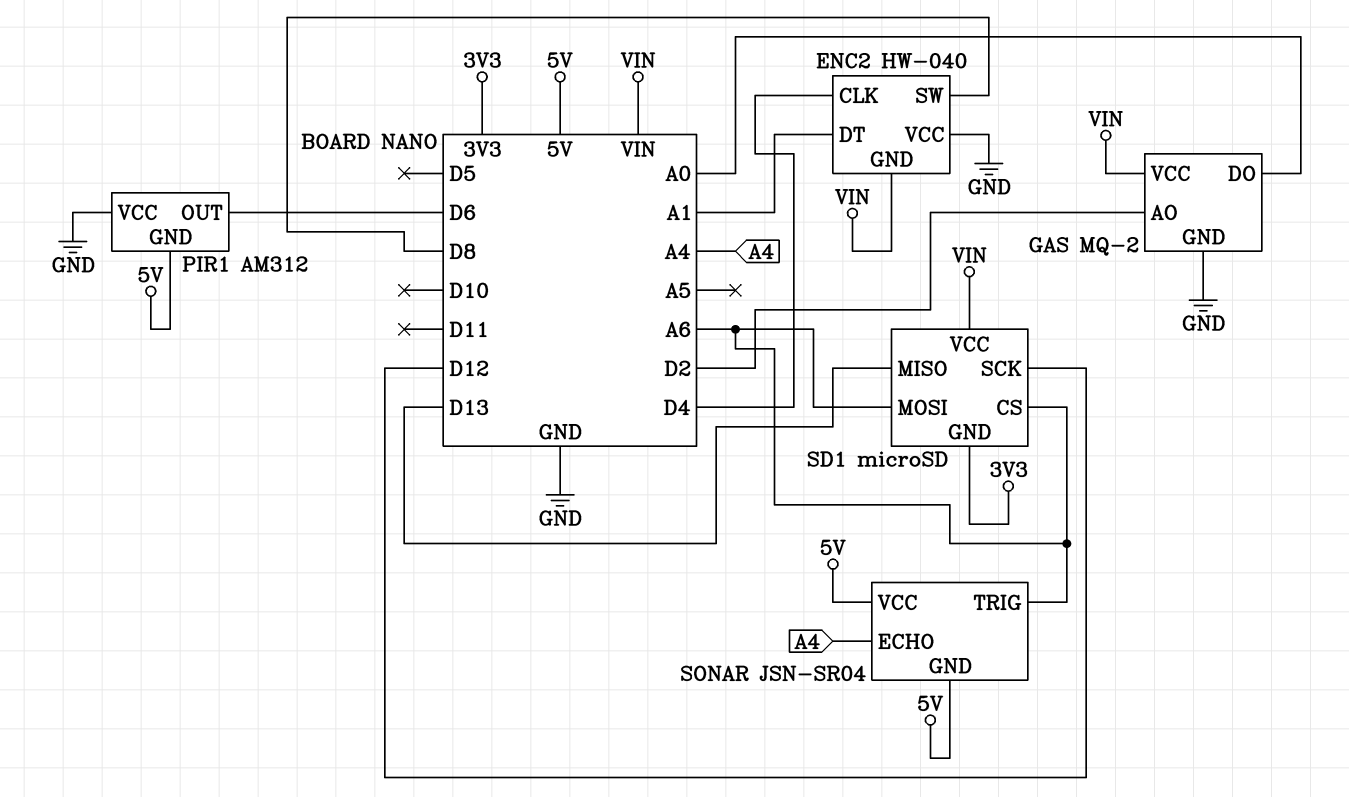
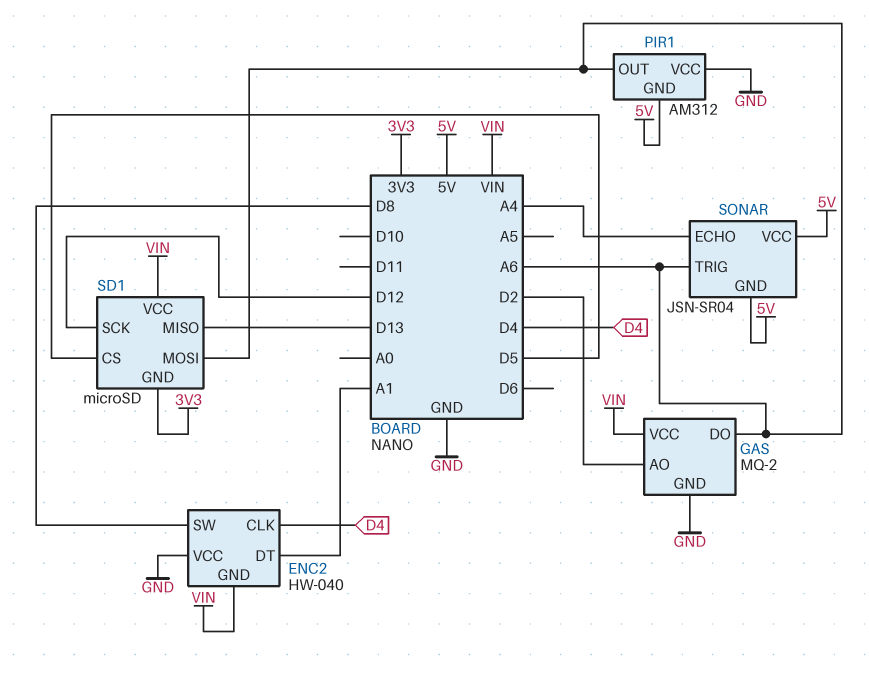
GAS pin DO: A0 -> A6
PIR1 pin OUT: D6 -> A6
SD1 pin CS: A6 -> D5

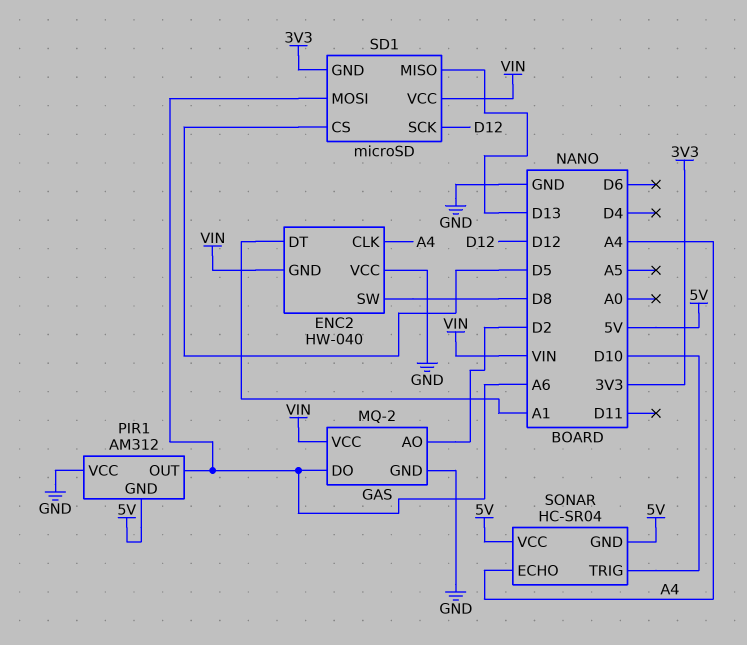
ENC2 pin CLK: D4 -> A4
SONAR: JSN-SR04 -> HC-SR04
SONAR pin TRIG: A6 -> D10

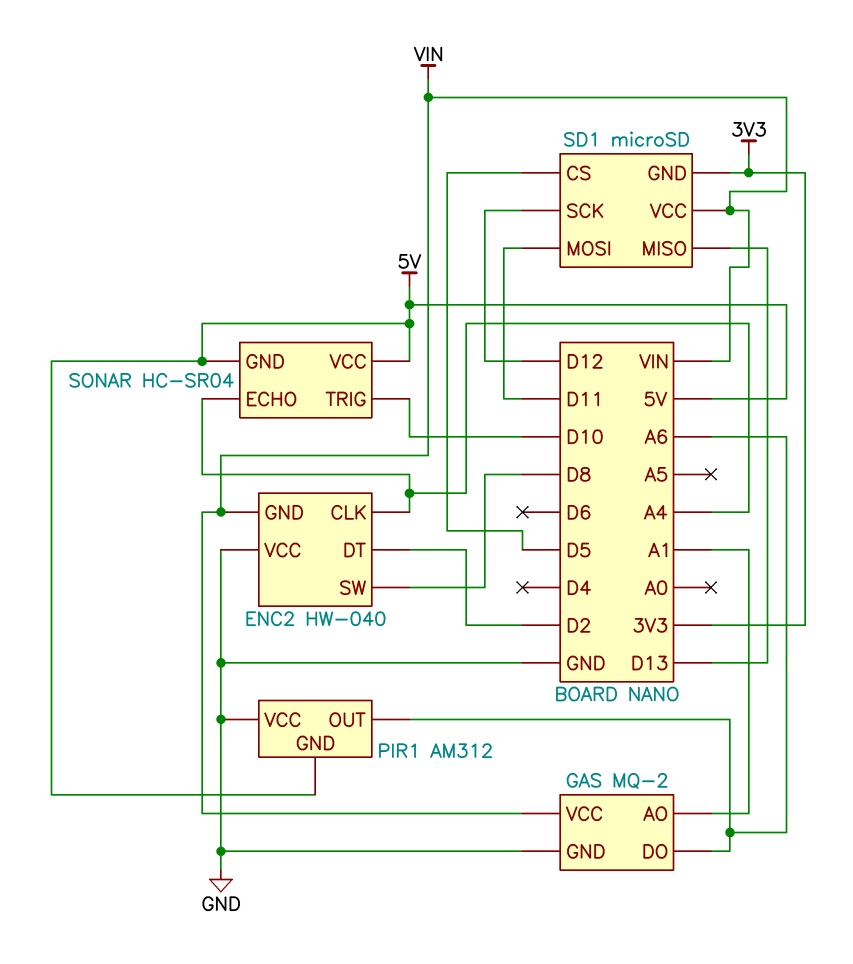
ENC2 pin DT: A1 -> D2
GAS pin AO: D2 -> A1
SD1 pin MOSI: A6 -> D11

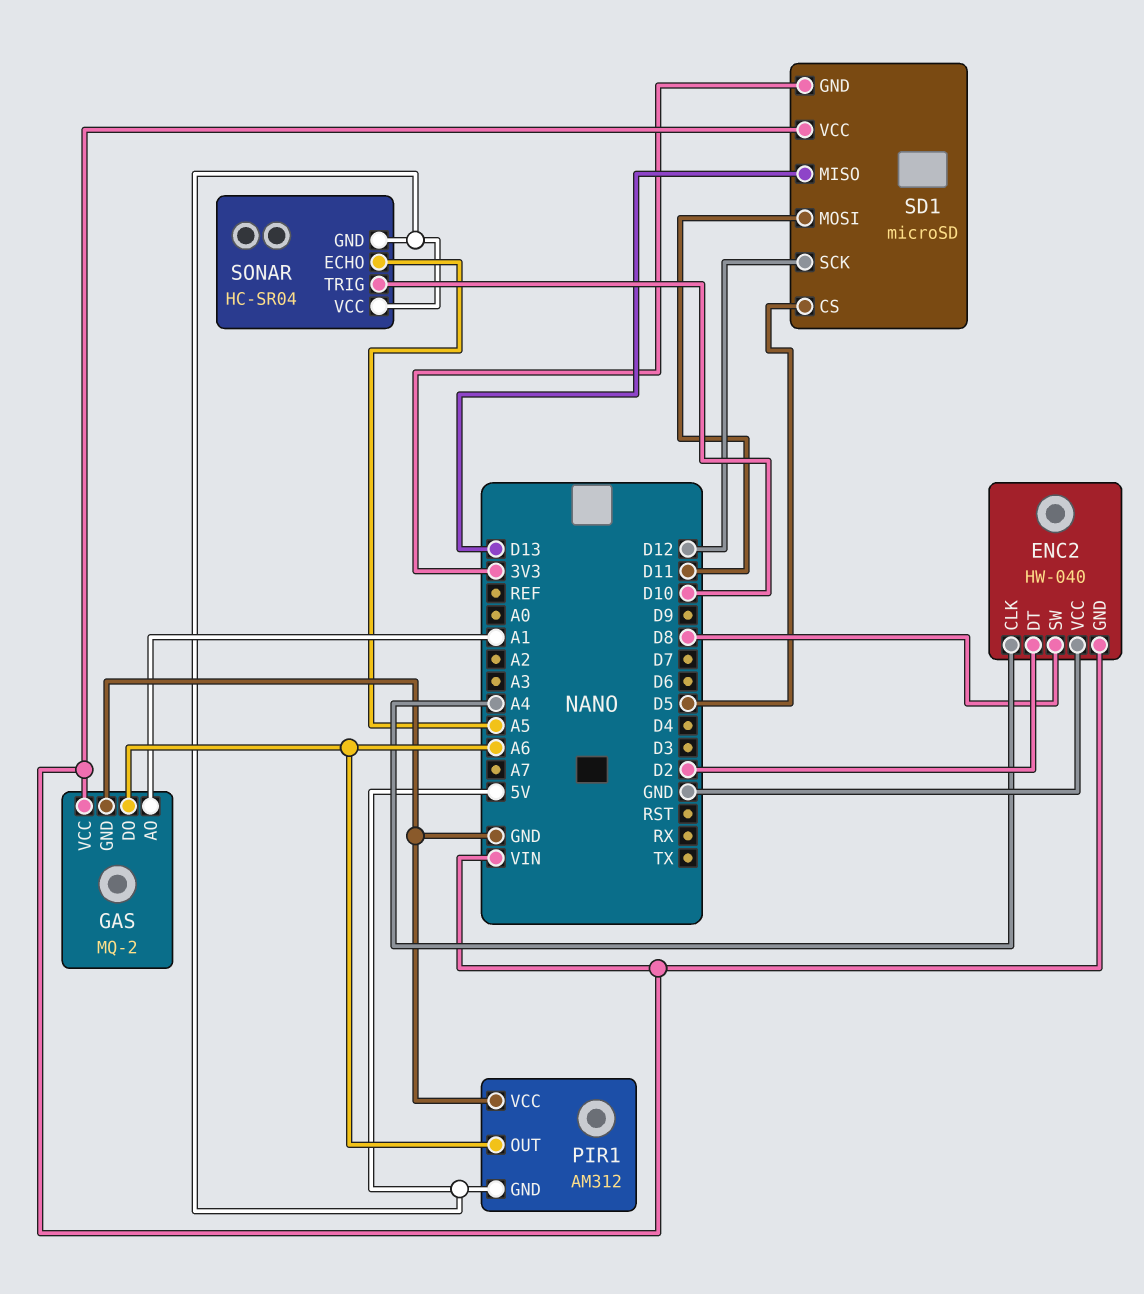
SONAR pin ECHO: A4 -> A5

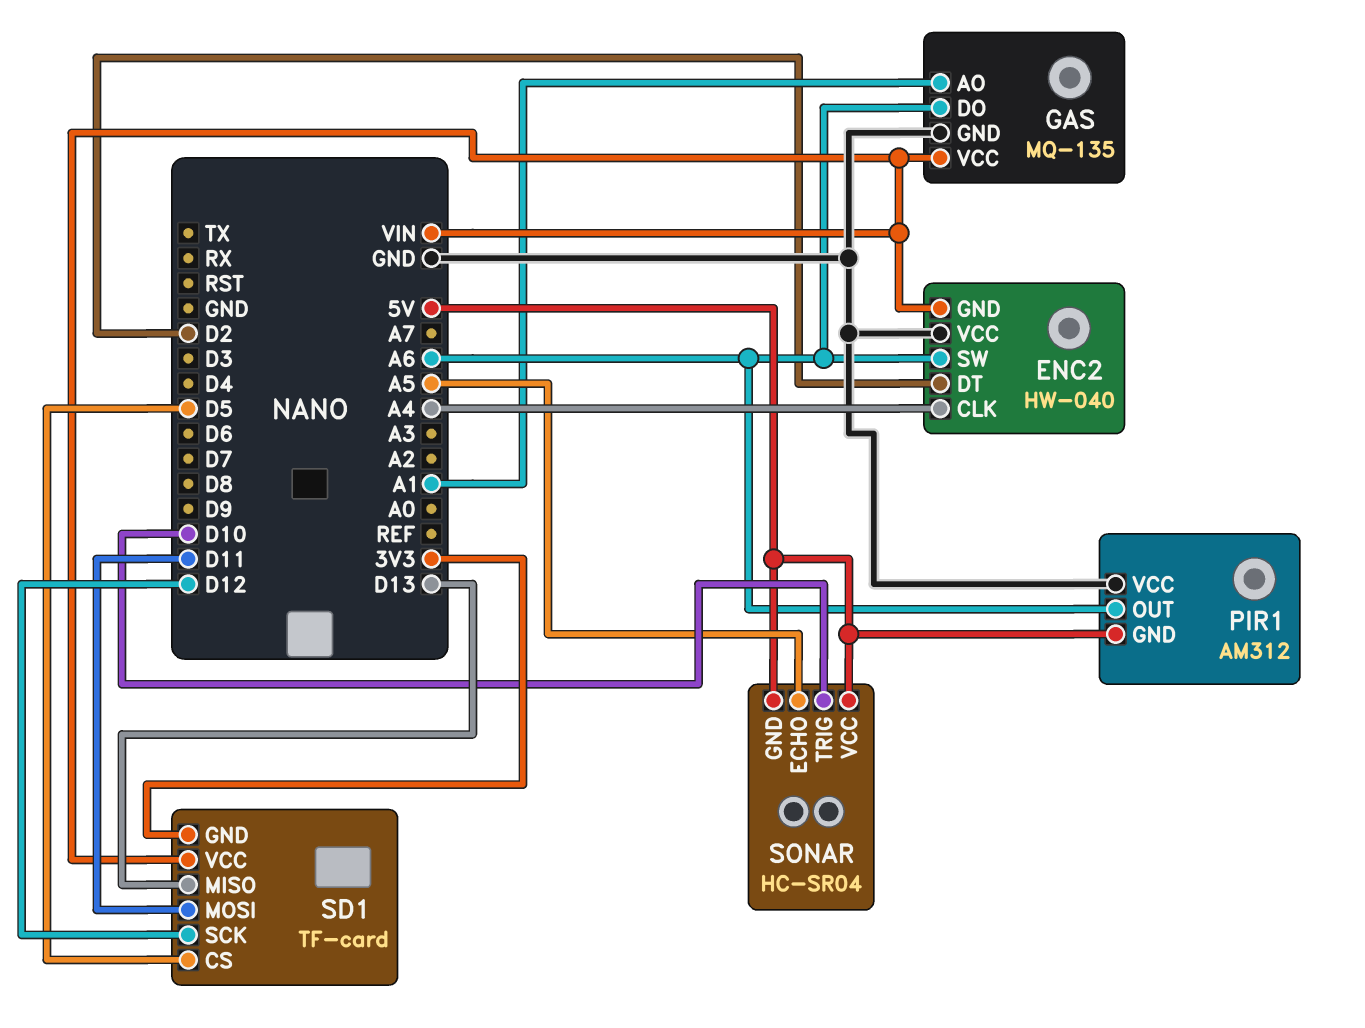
ENC2 pin SW: D8 -> A6
GAS: MQ-2 -> MQ-135
SD1: microSD -> TF-card

